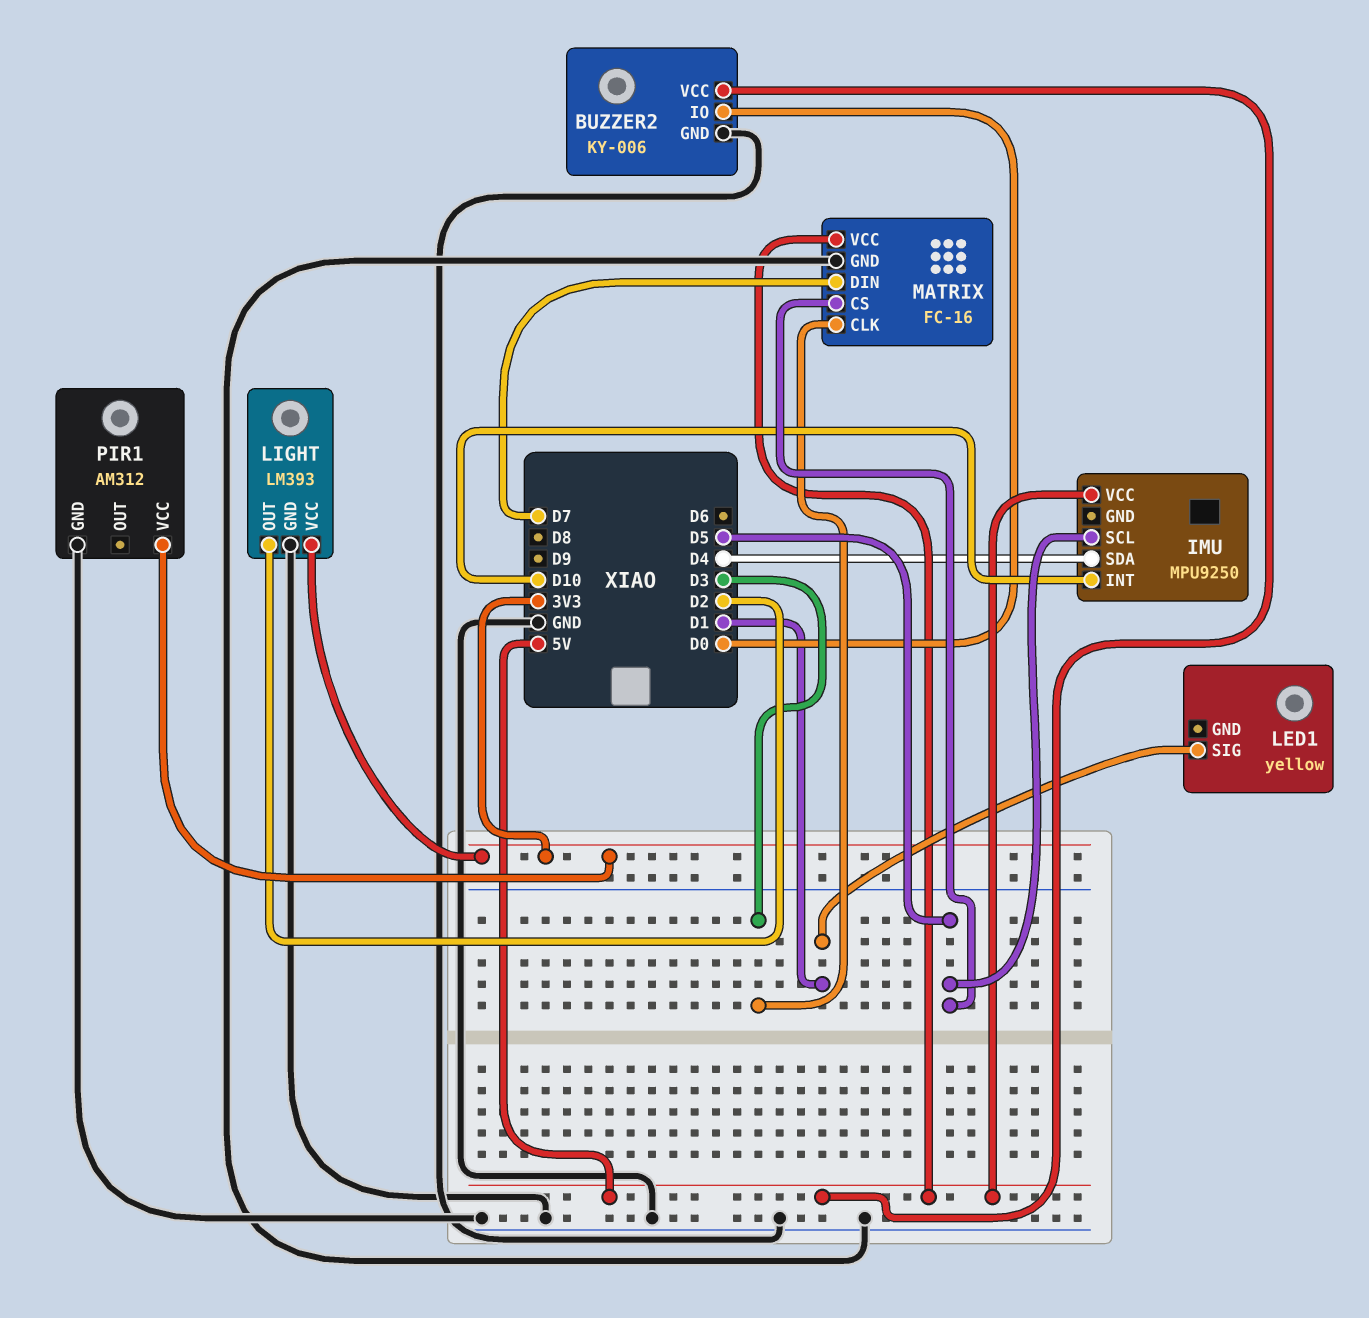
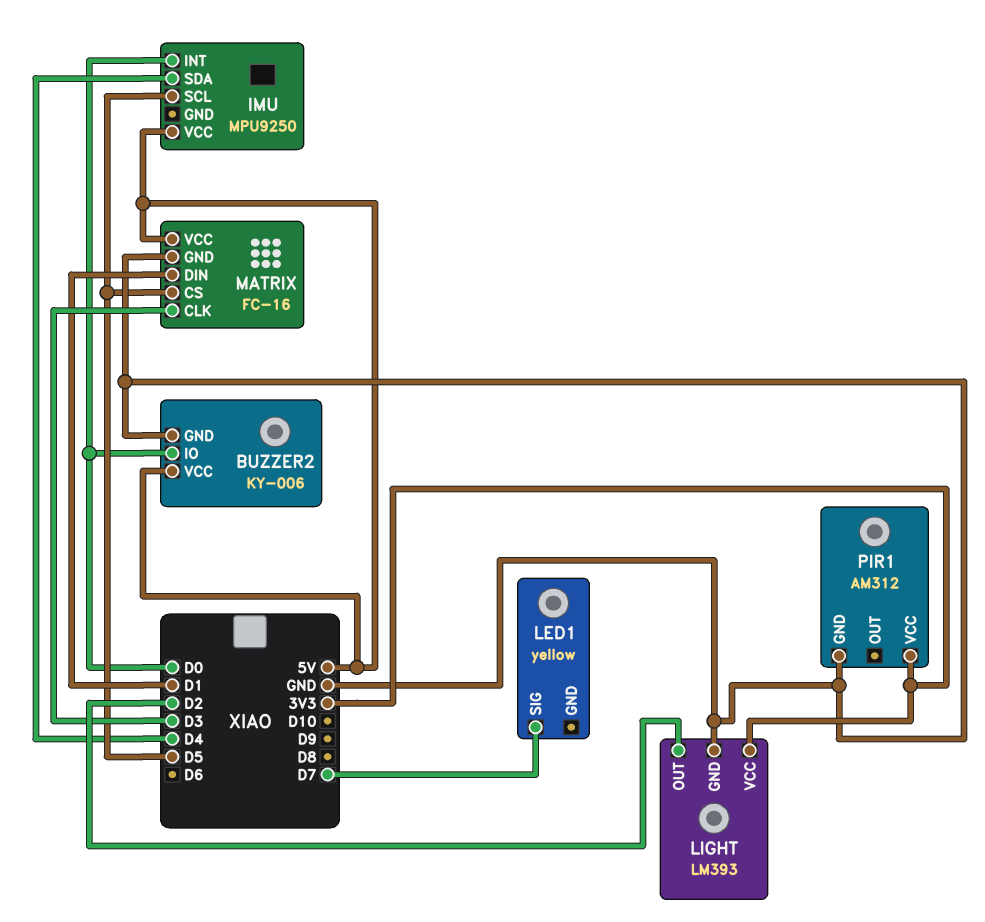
IMU pin INT: D10 -> D0
LED1 pin SIG: D1 -> D7
MATRIX pin DIN: D7 -> D1

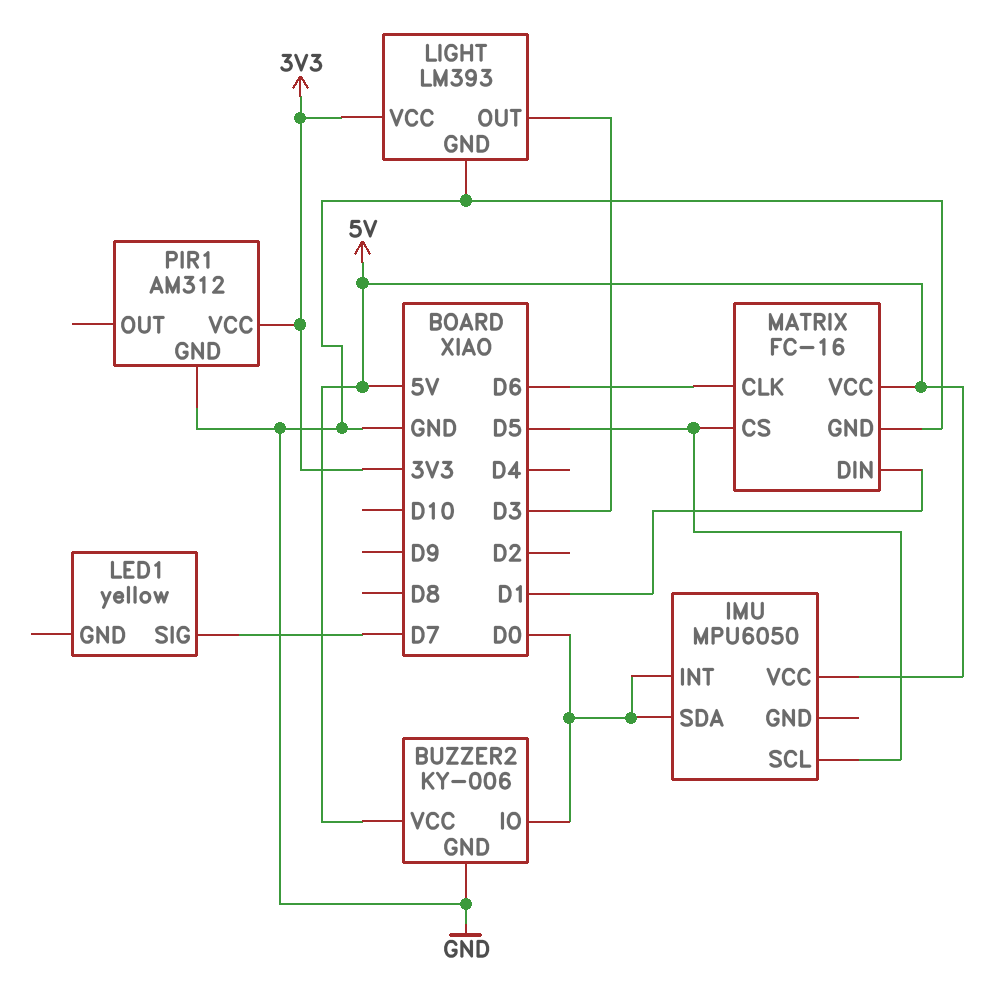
IMU: MPU9250 -> MPU6050
IMU pin SDA: D4 -> D0
LIGHT pin OUT: D2 -> D3
MATRIX pin CLK: D3 -> D6

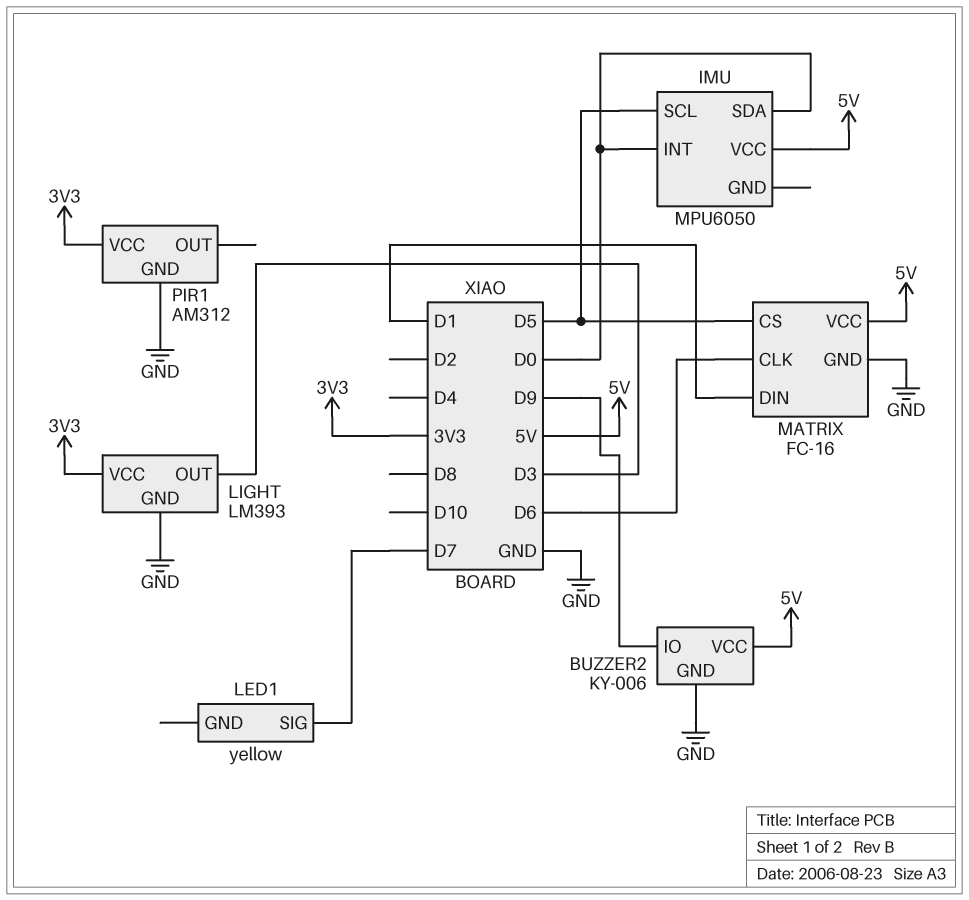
BUZZER2 pin IO: D0 -> D9

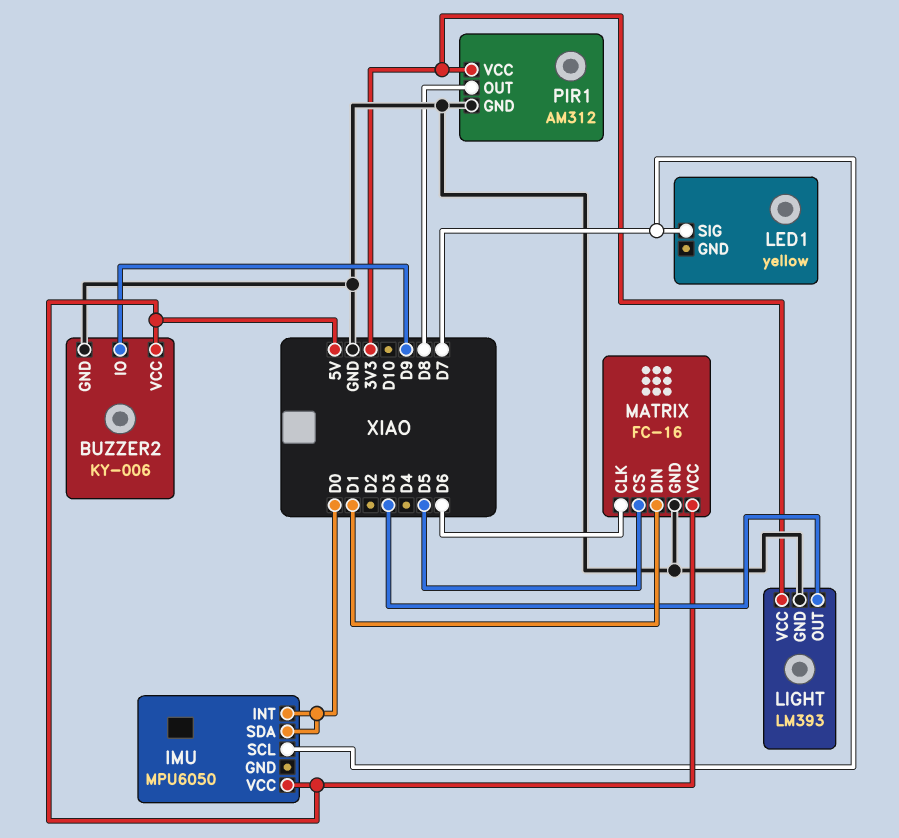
IMU pin SCL: D5 -> D7
PIR1 pin OUT: none -> D8

